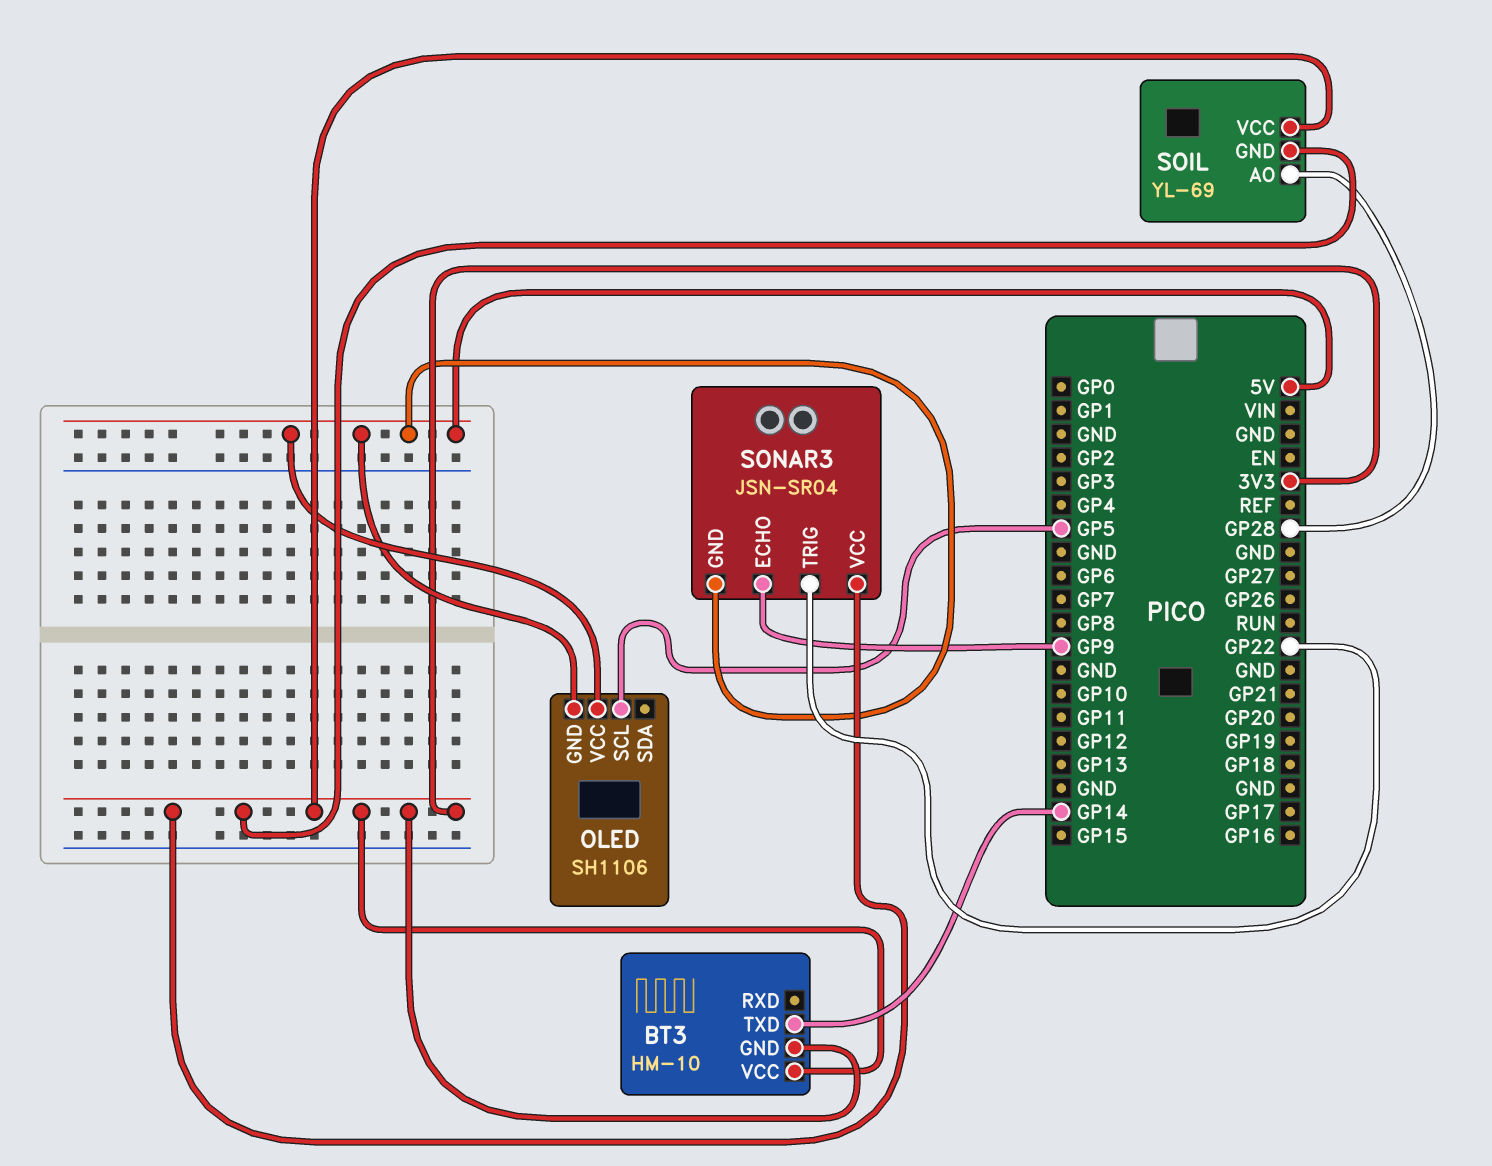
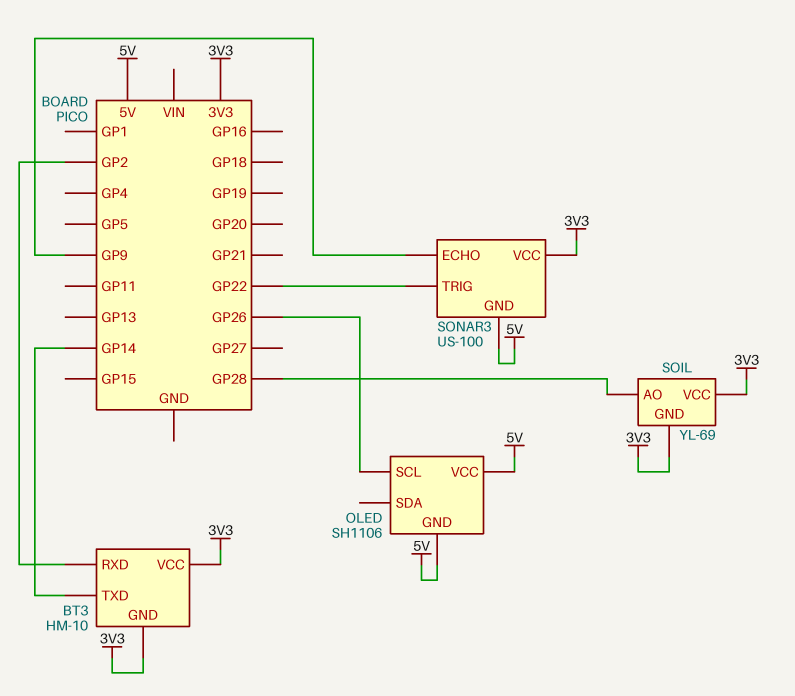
BT3 pin RXD: none -> GP2
OLED pin SCL: GP5 -> GP26
SONAR3: JSN-SR04 -> US-100

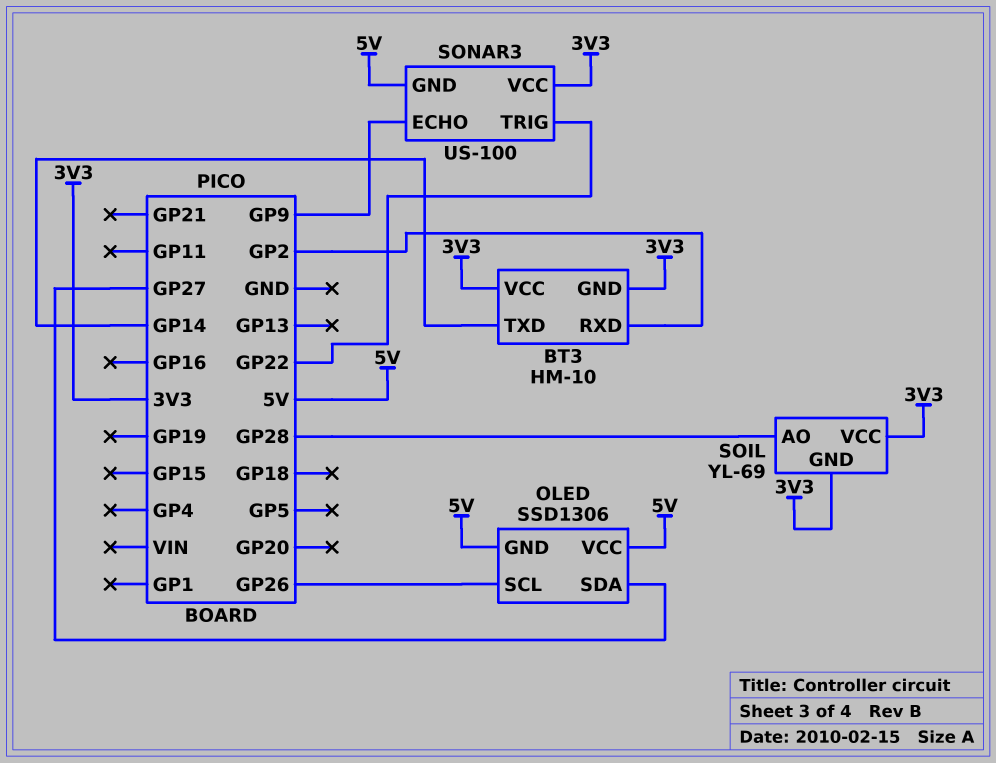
OLED: SH1106 -> SSD1306
OLED pin SDA: none -> GP27

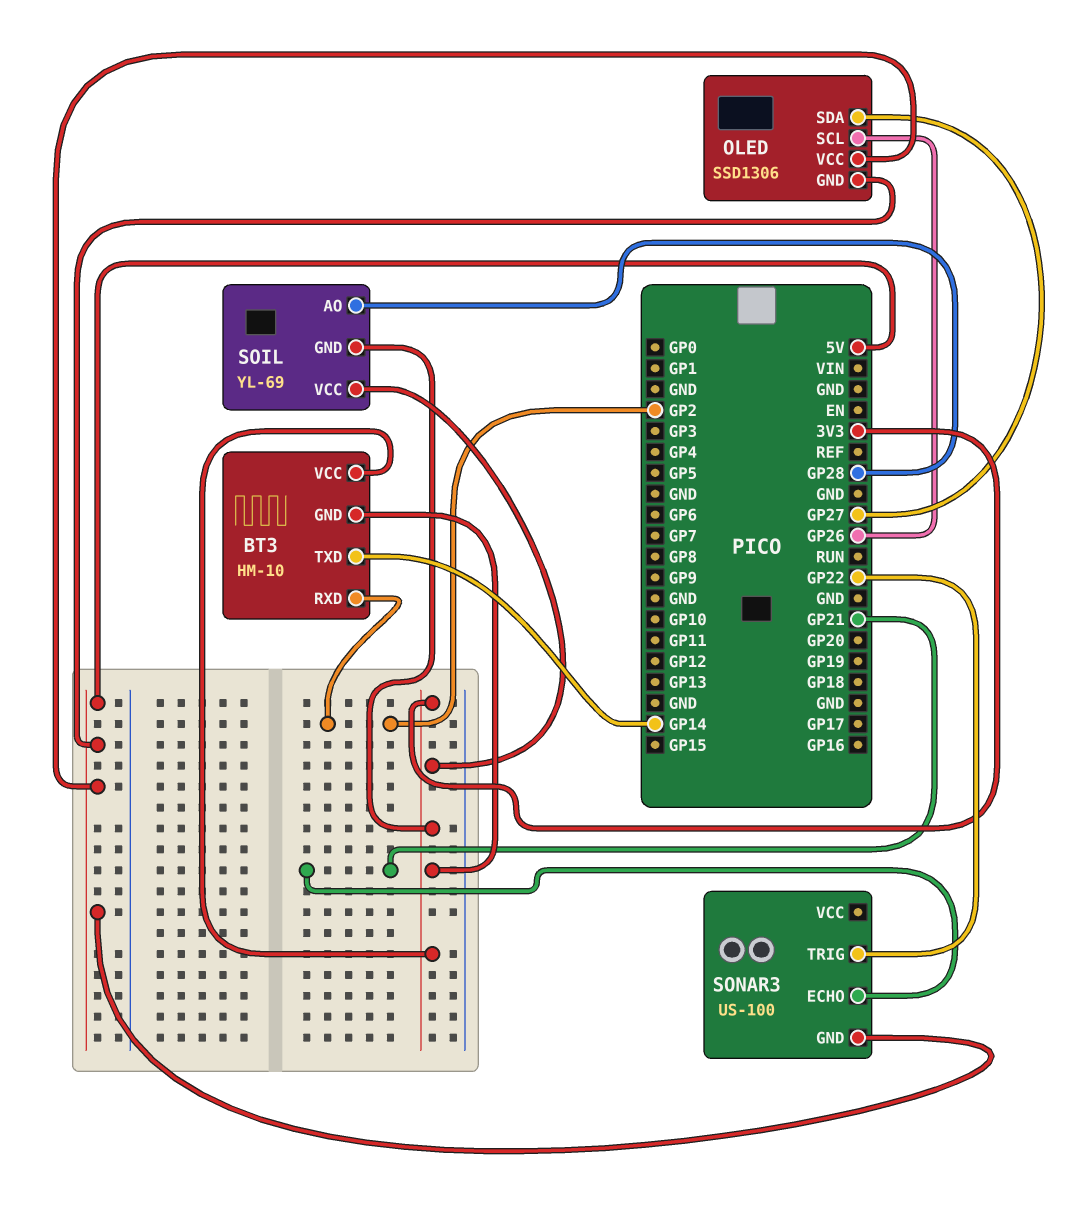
SONAR3 pin ECHO: GP9 -> GP21
SONAR3 pin VCC: 3V3 -> none

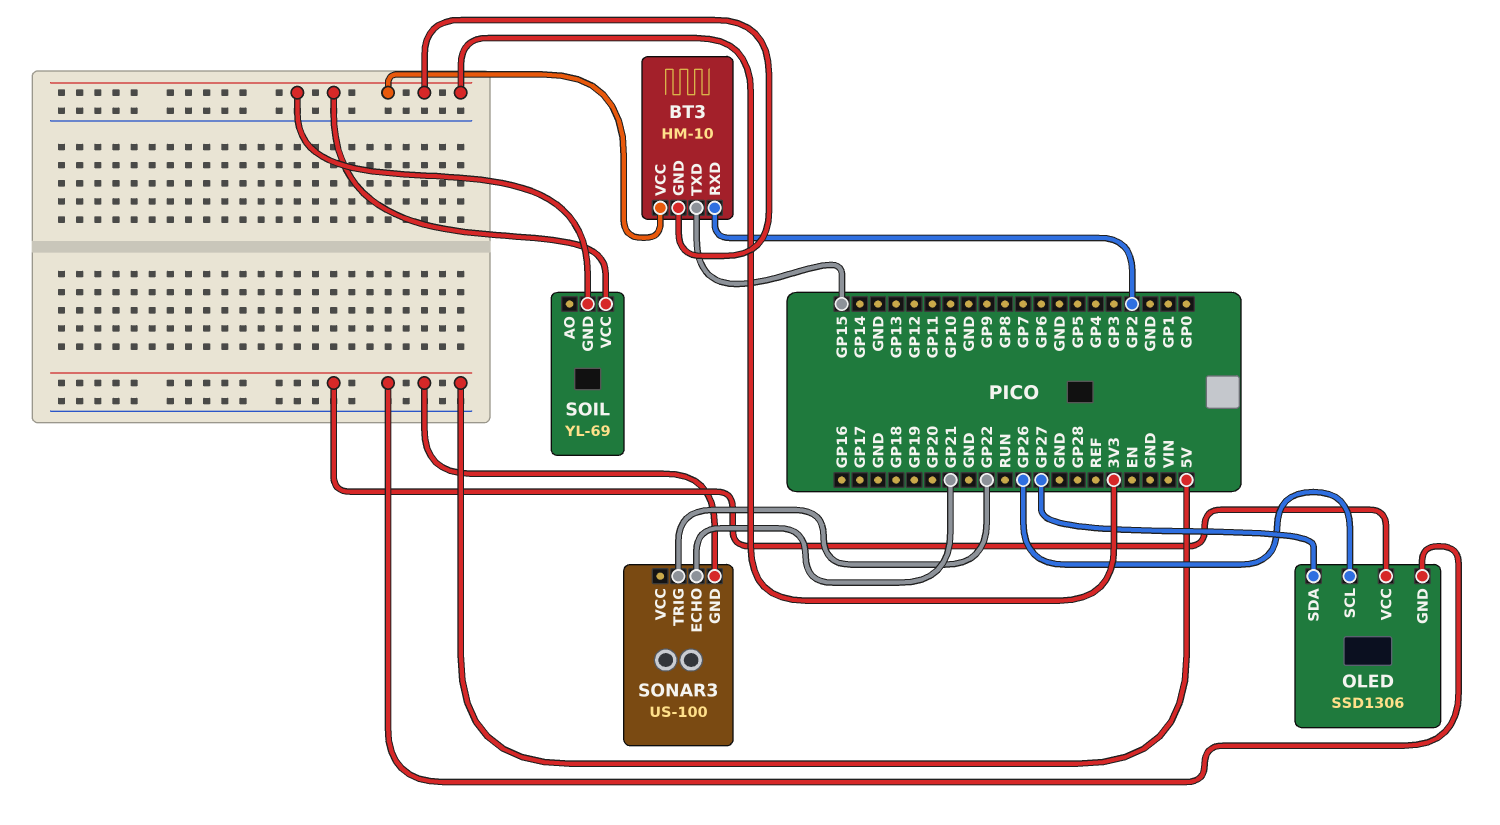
BT3 pin TXD: GP14 -> GP15
SOIL pin AO: GP28 -> none

